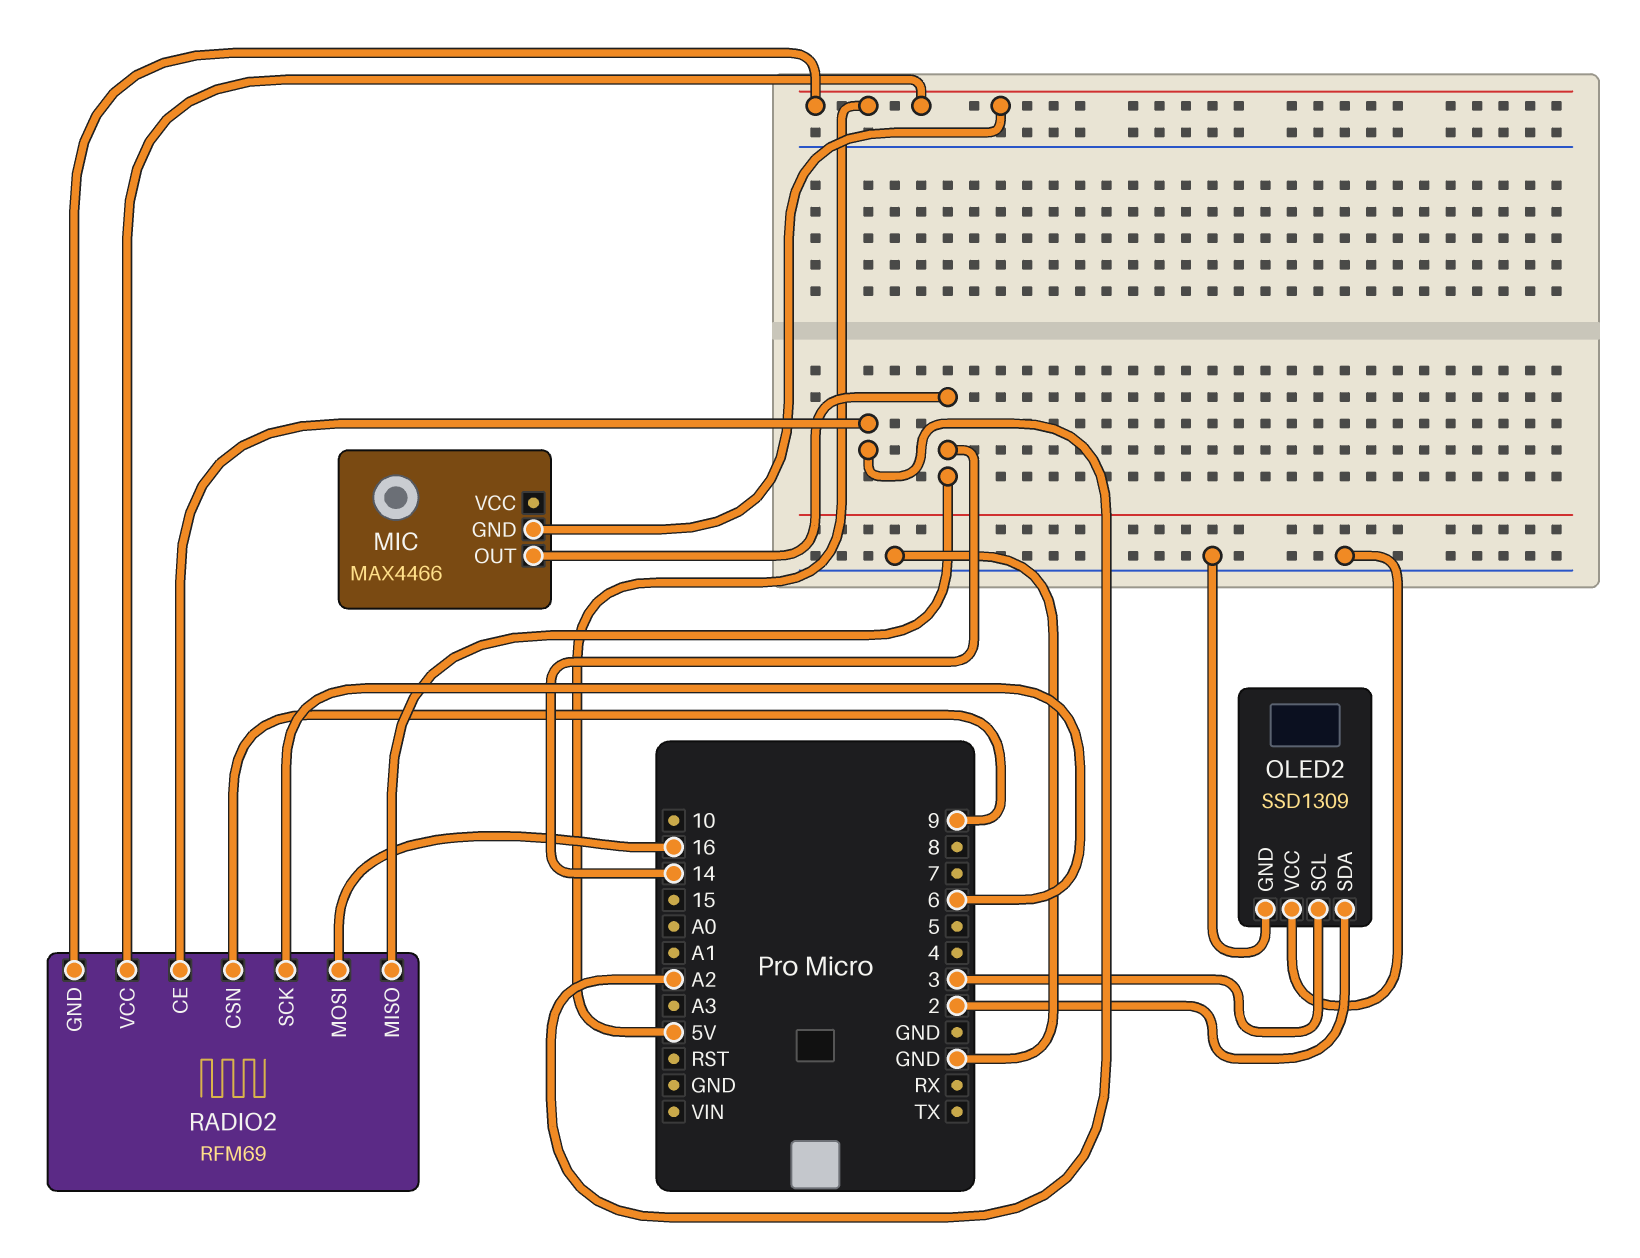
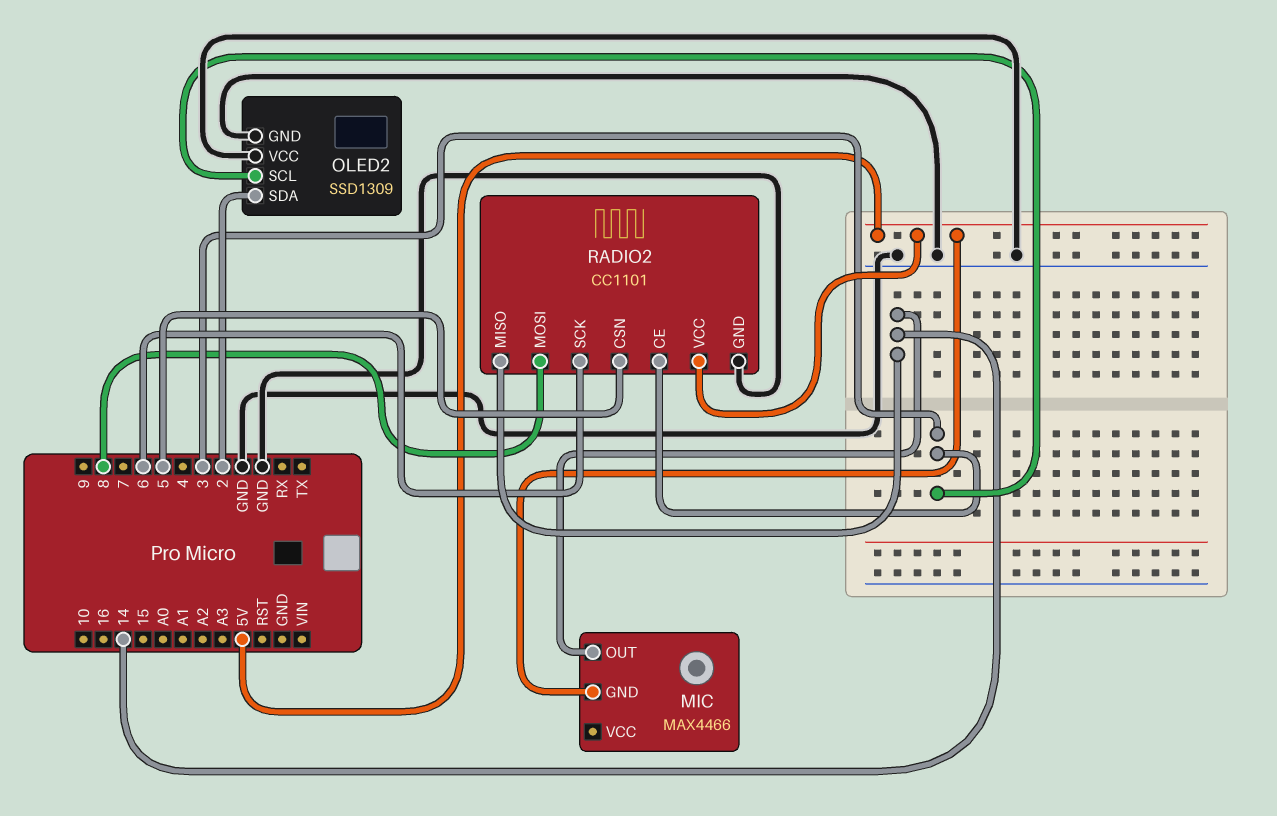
RADIO2: RFM69 -> CC1101
RADIO2 pin CE: A2 -> 3
RADIO2 pin CSN: 9 -> 5
RADIO2 pin GND: 5V -> GND
RADIO2 pin MOSI: 16 -> 8

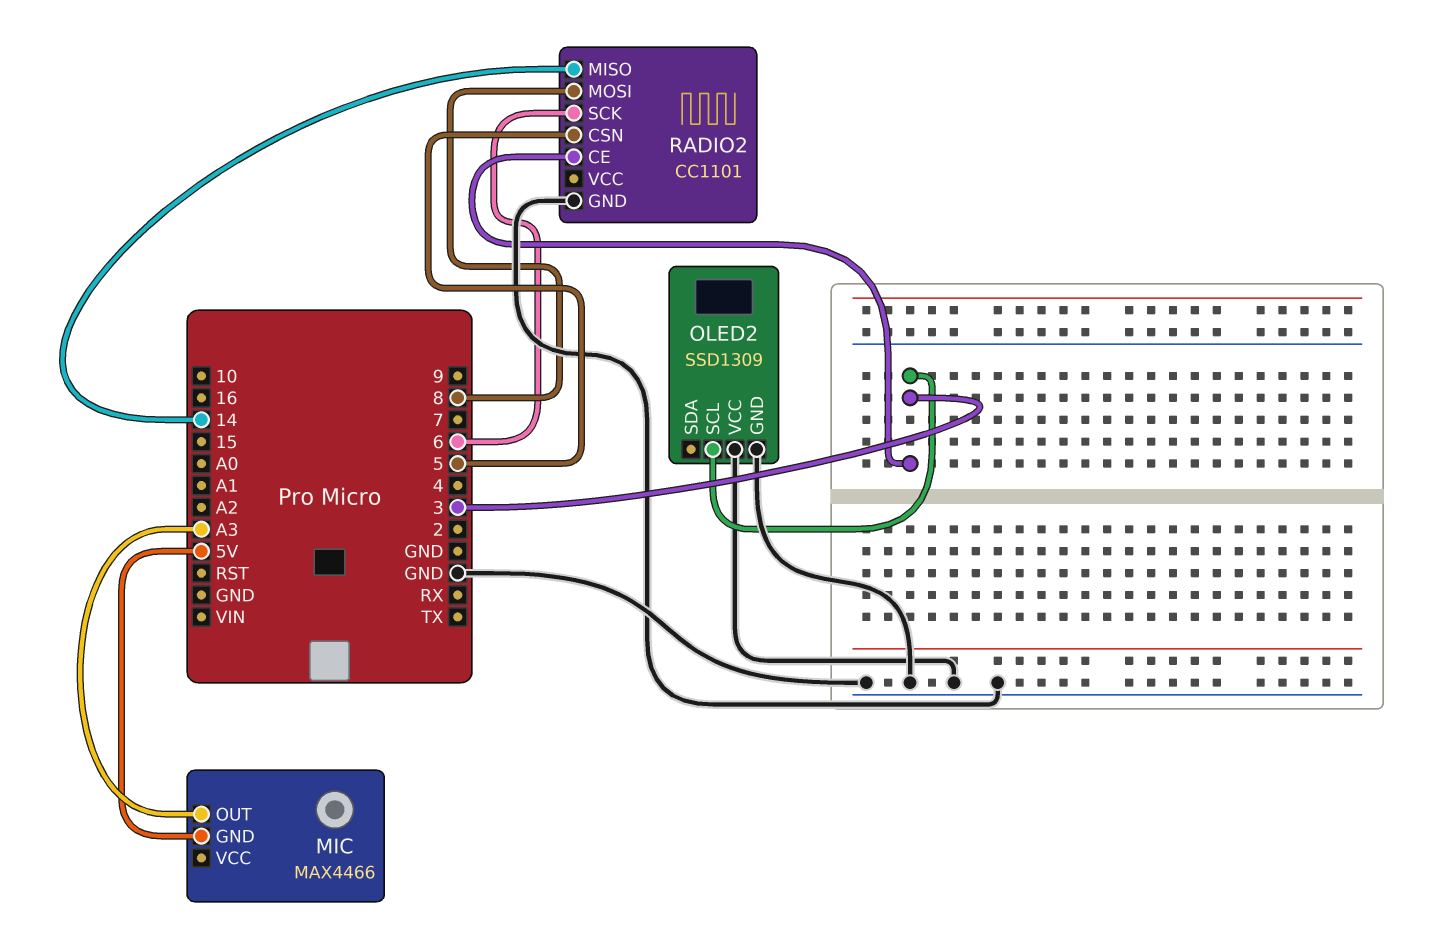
MIC pin OUT: 14 -> A3
OLED2 pin SDA: 2 -> none
RADIO2 pin VCC: 5V -> none

